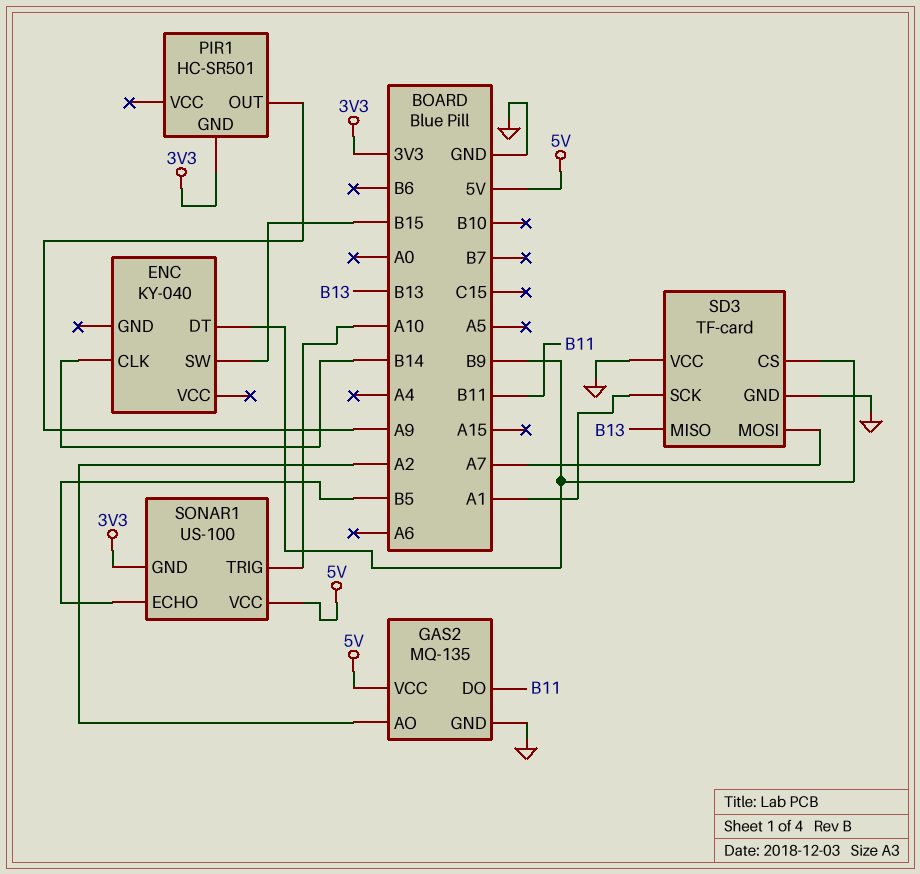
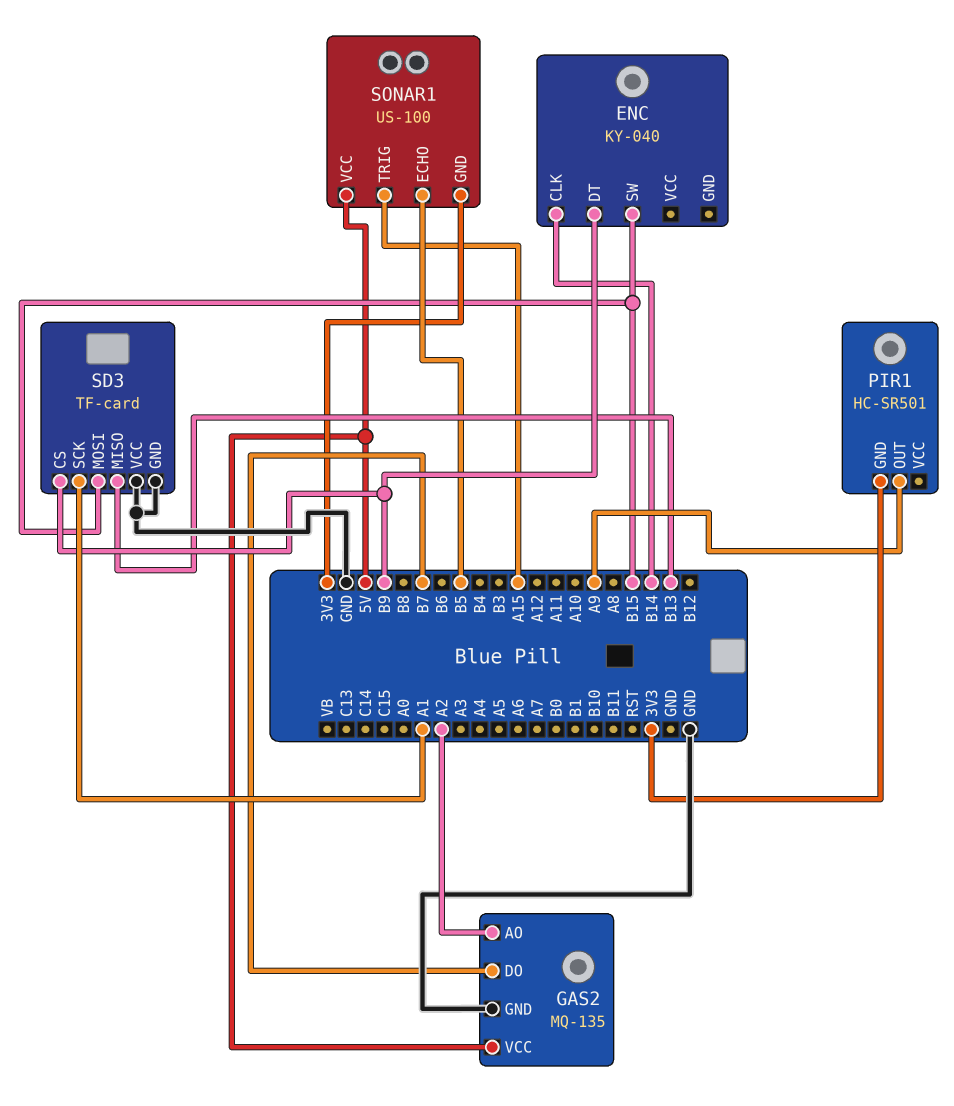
GAS2 pin DO: B11 -> B7
SD3 pin MOSI: A7 -> B15
SONAR1 pin TRIG: A10 -> A15

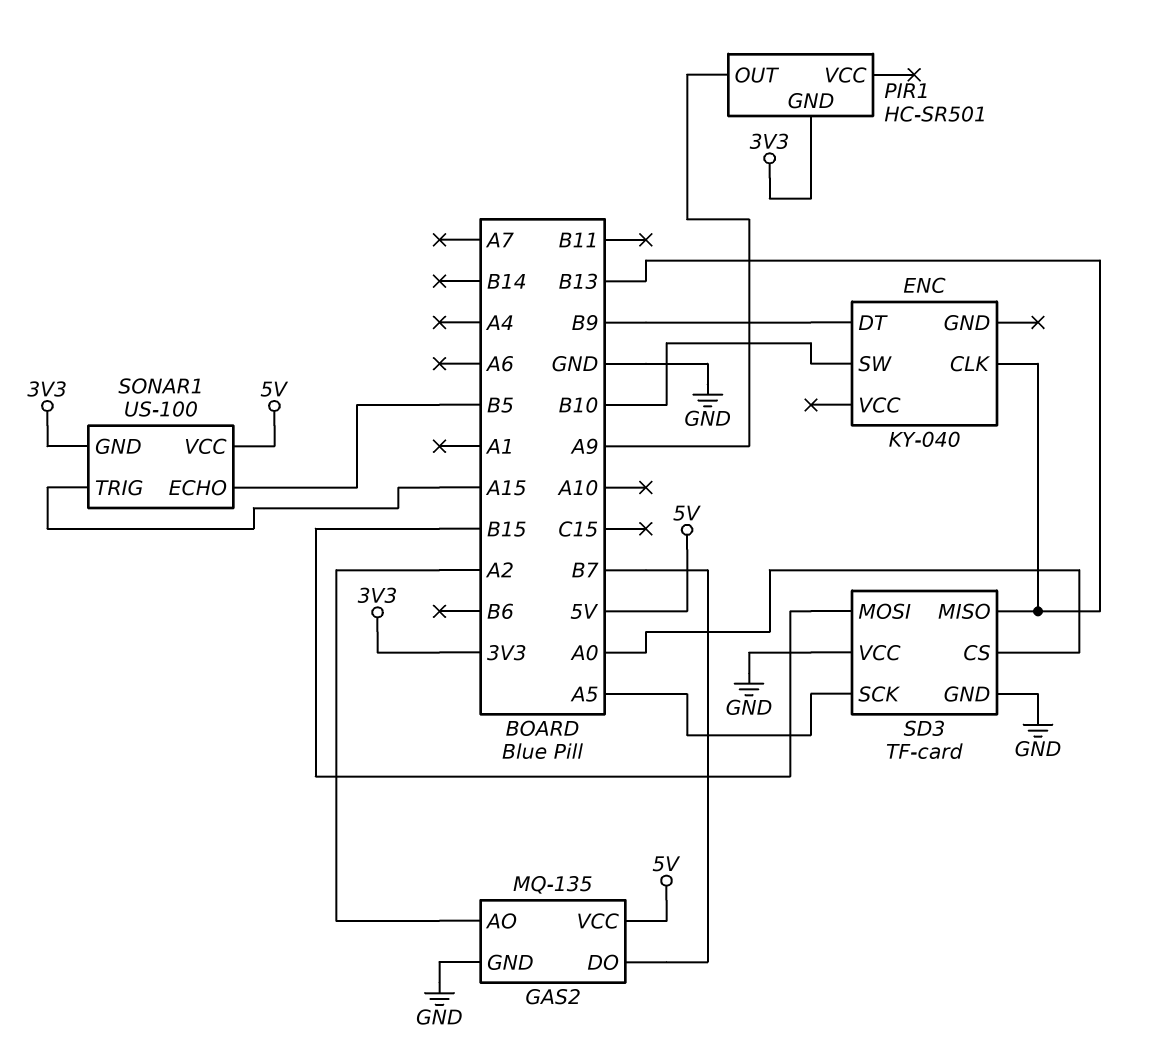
ENC pin CLK: B14 -> B13
ENC pin SW: B15 -> B10
SD3 pin CS: B9 -> A0
SD3 pin SCK: A1 -> A5

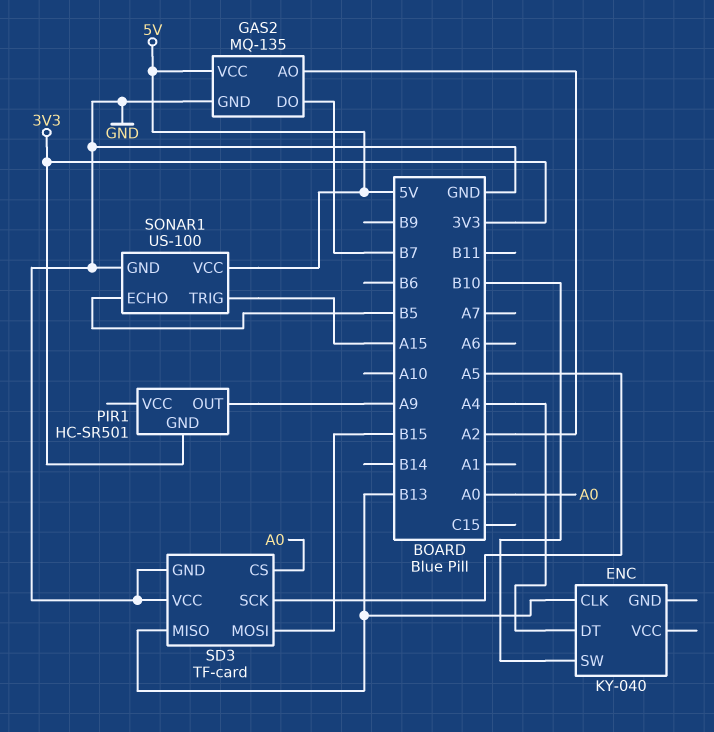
ENC pin DT: B9 -> A4
SONAR1 pin GND: 3V3 -> GND

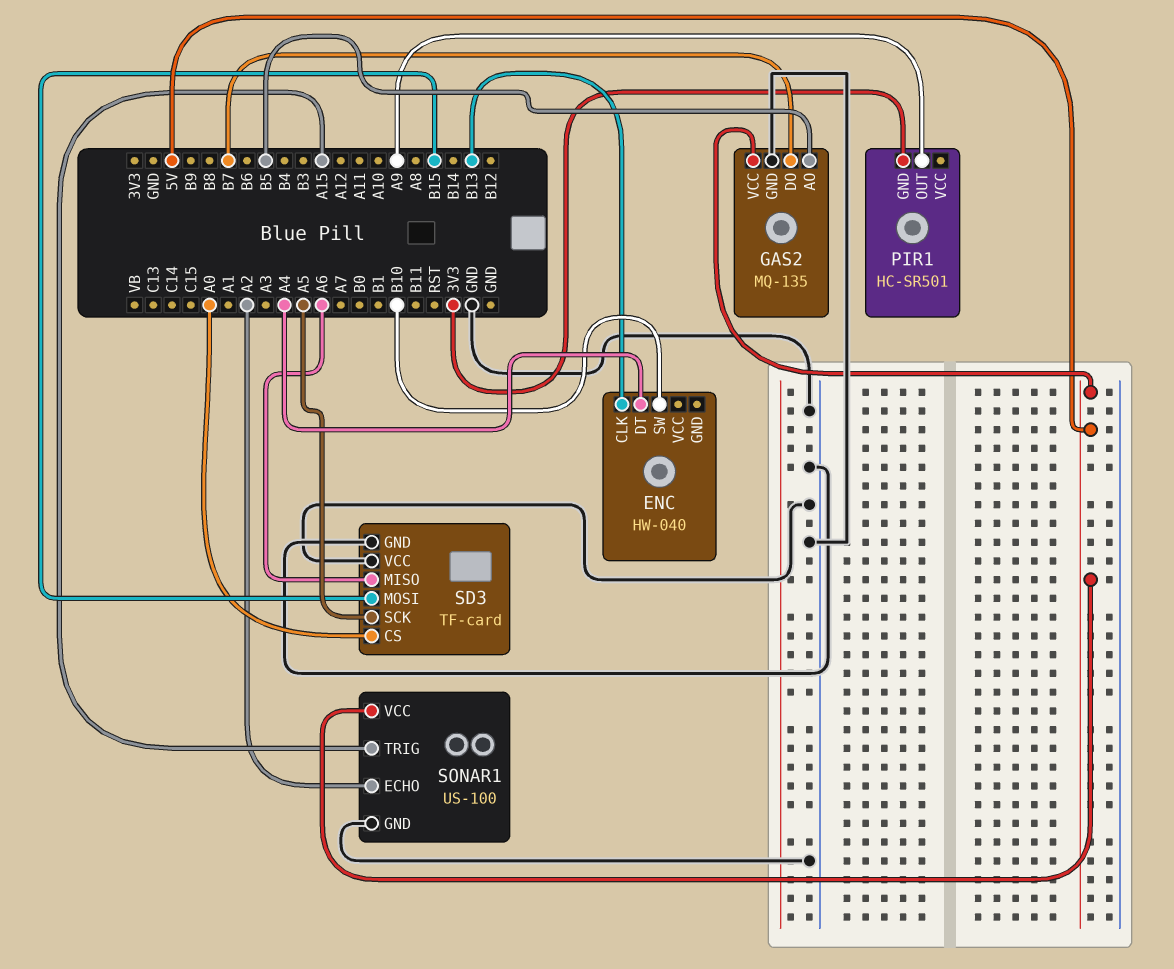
ENC: KY-040 -> HW-040
GAS2 pin AO: A2 -> B5
SD3 pin MISO: B13 -> A6
SONAR1 pin ECHO: B5 -> A2

